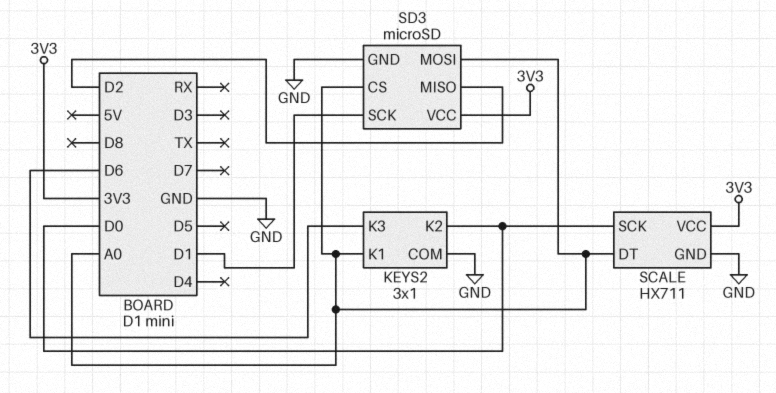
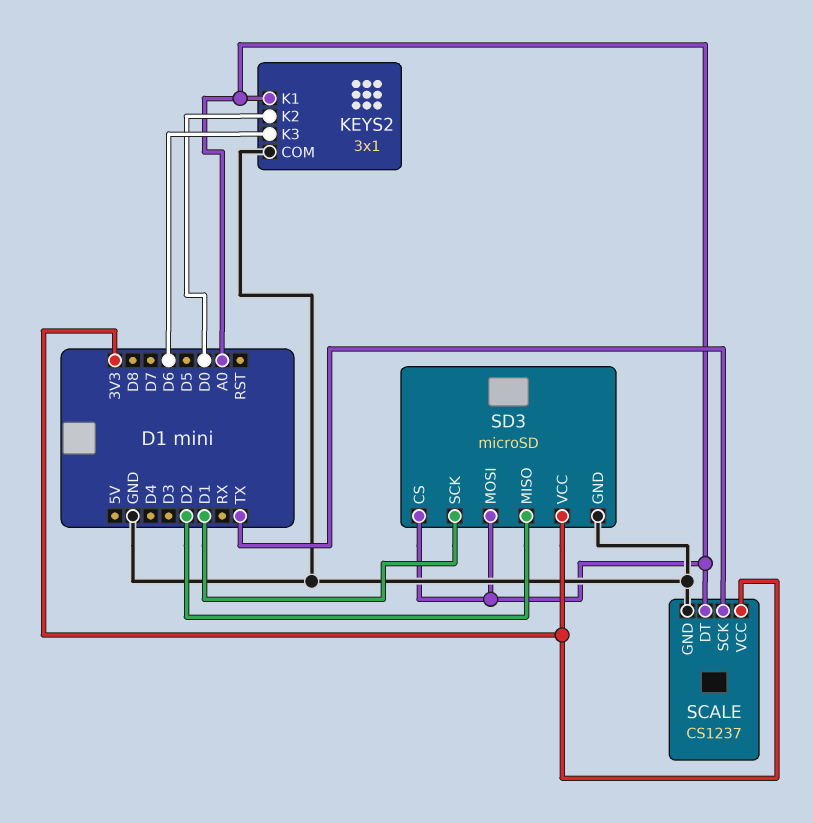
SCALE: HX711 -> CS1237
SCALE pin SCK: D0 -> TX

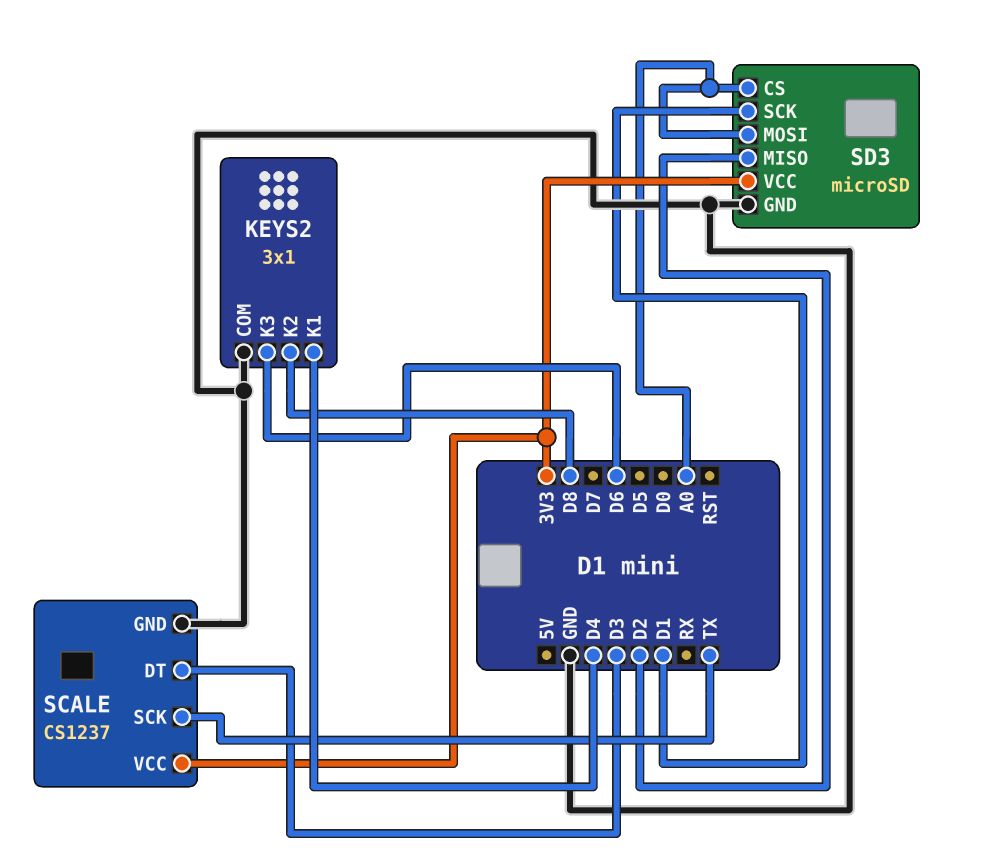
KEYS2 pin K1: A0 -> D4
KEYS2 pin K2: D0 -> D8
SCALE pin DT: A0 -> D3

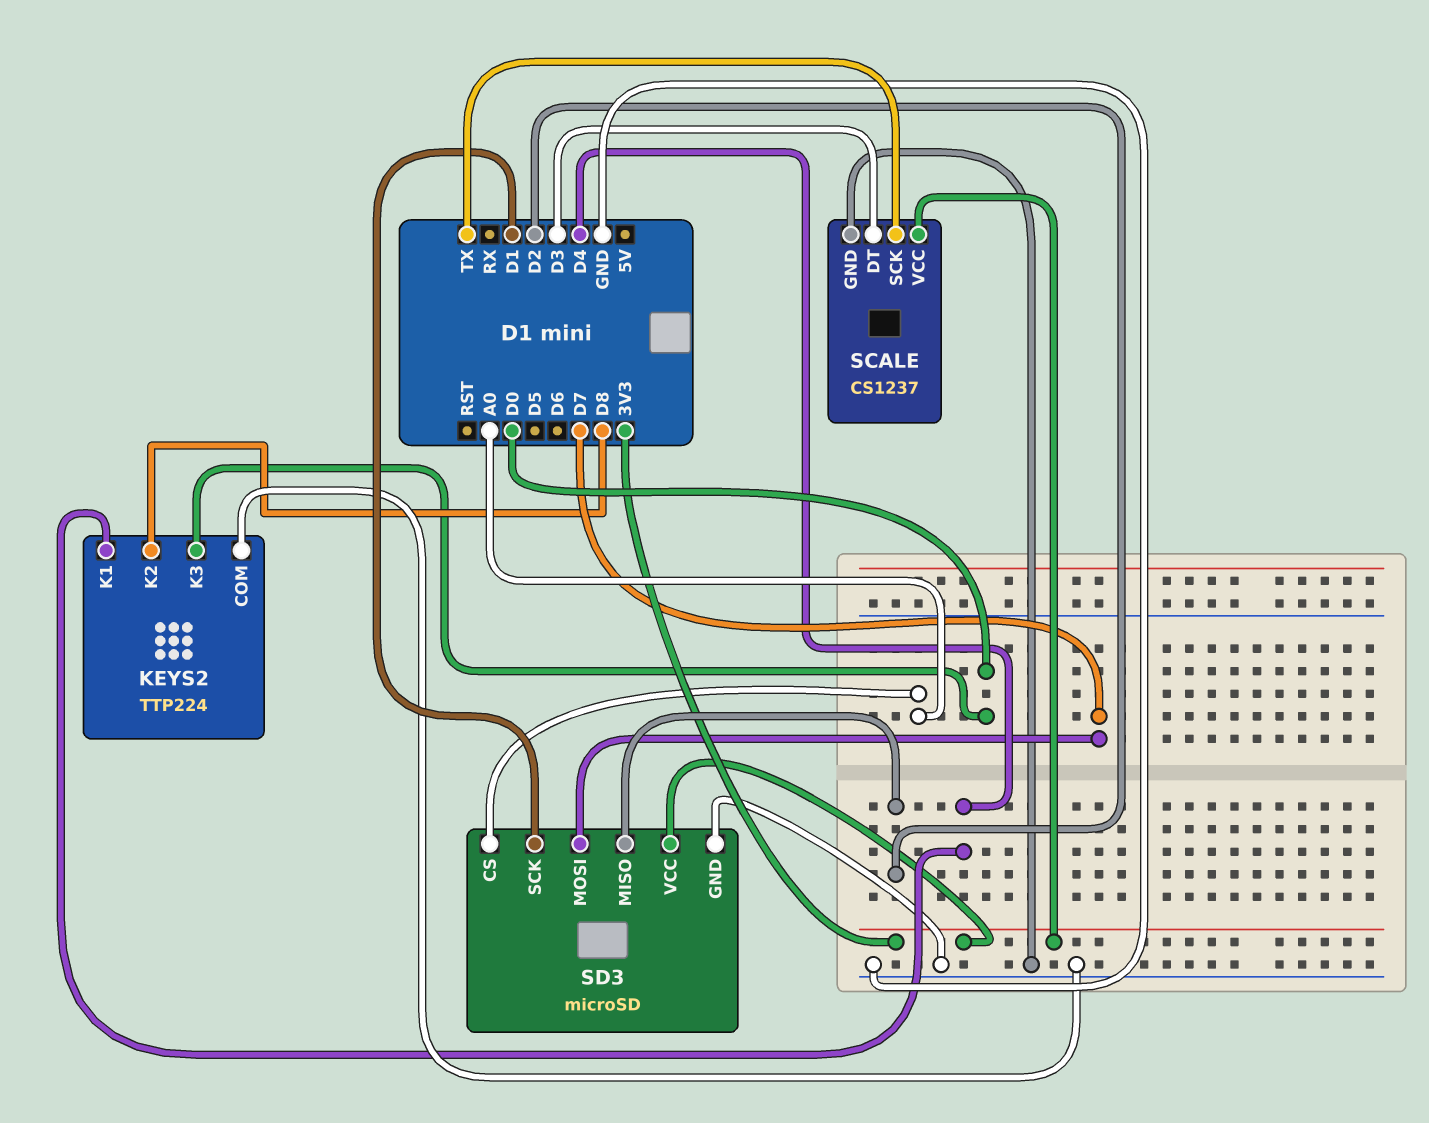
KEYS2: 3x1 -> TTP224
KEYS2 pin K3: D6 -> D0
SD3 pin MOSI: A0 -> D7

